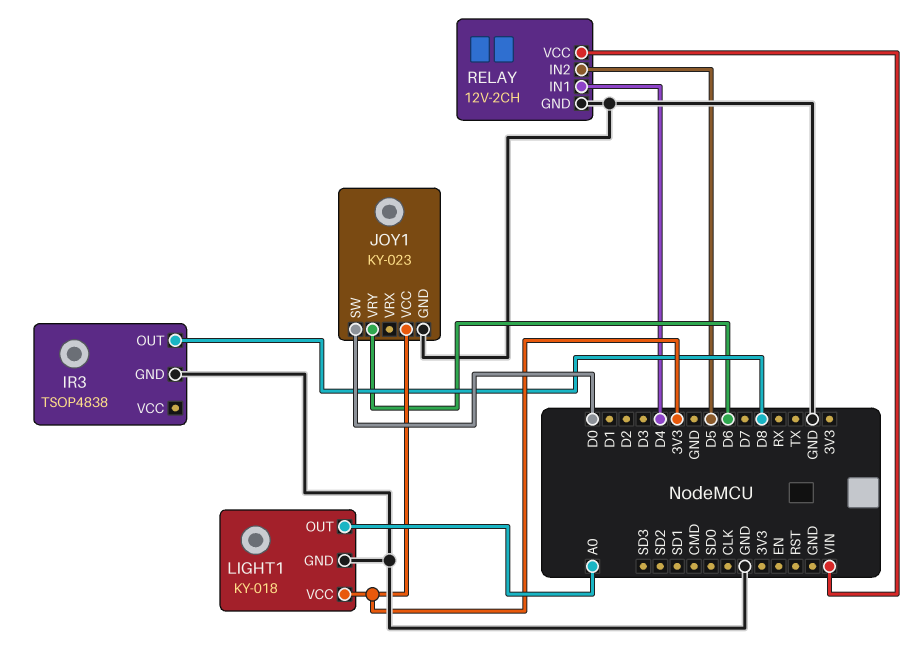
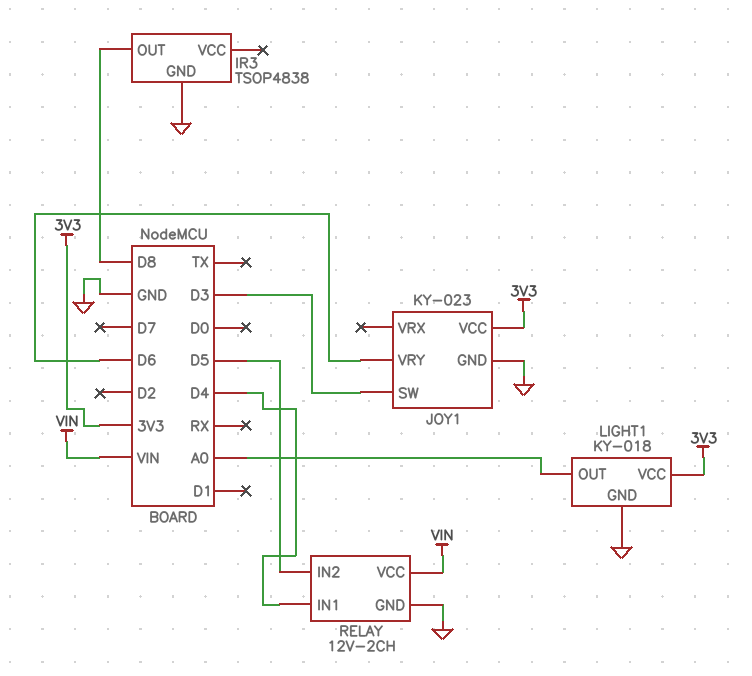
JOY1 pin SW: D0 -> D3

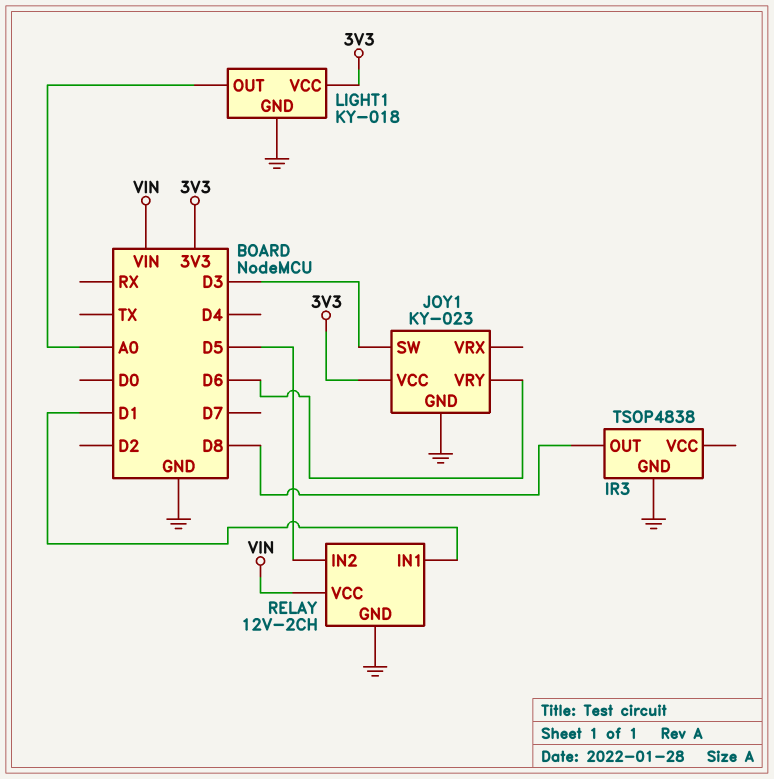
RELAY pin IN1: D4 -> D1

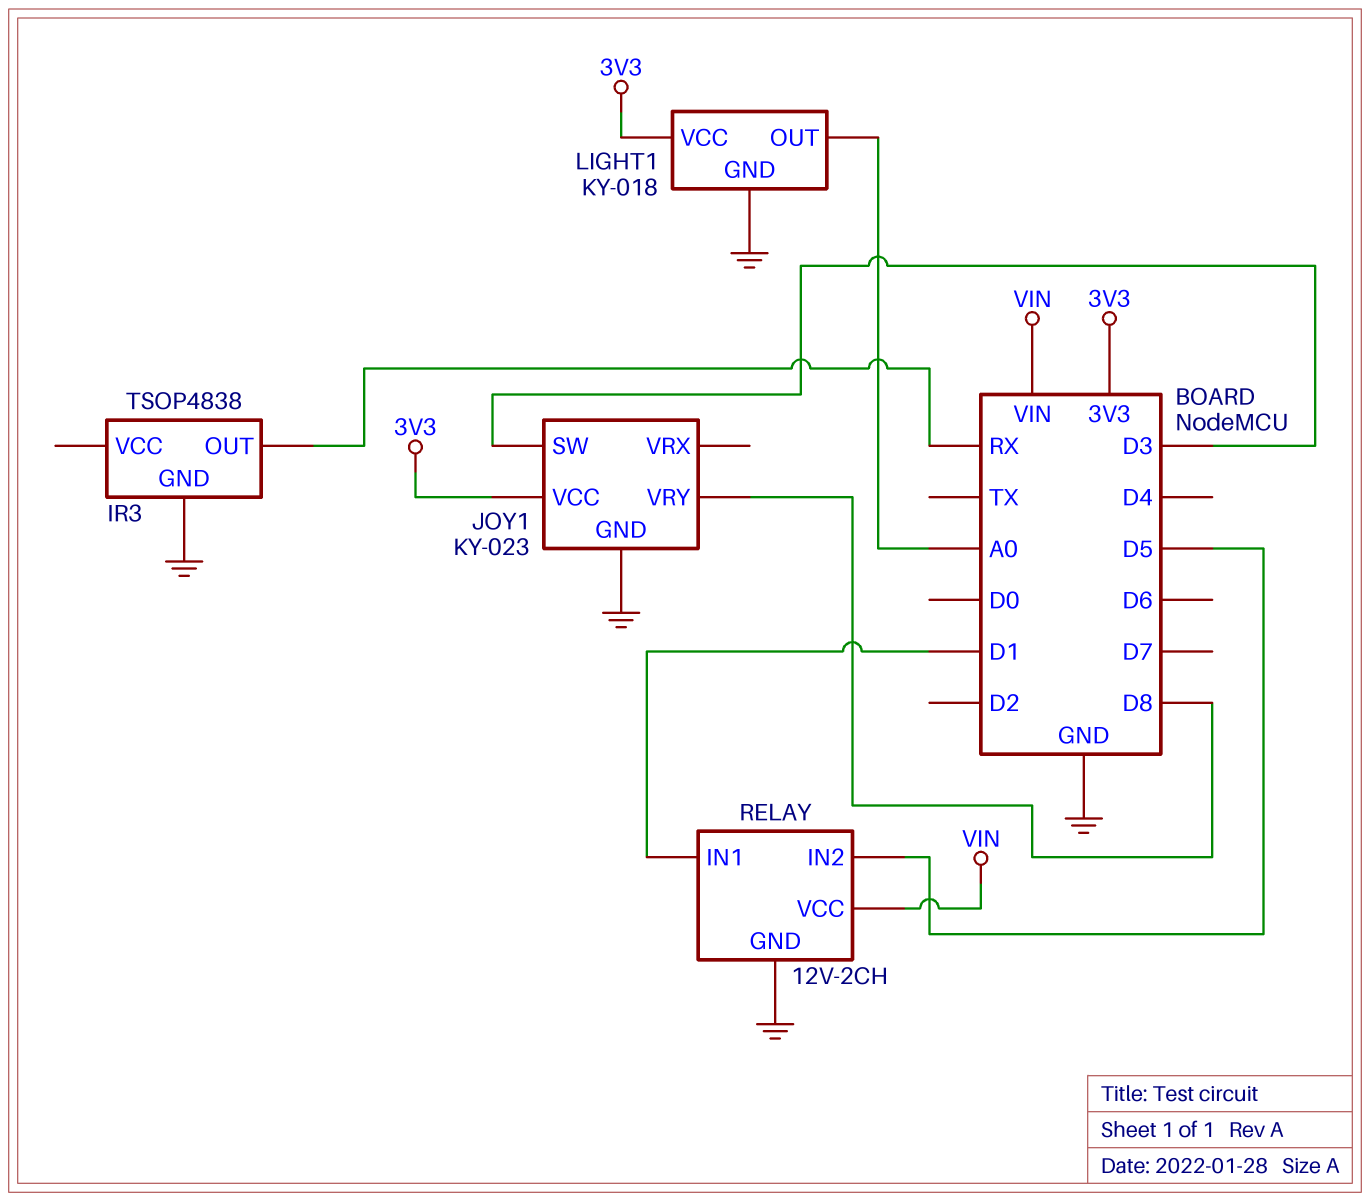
IR3 pin OUT: D8 -> RX
JOY1 pin VRY: D6 -> D8

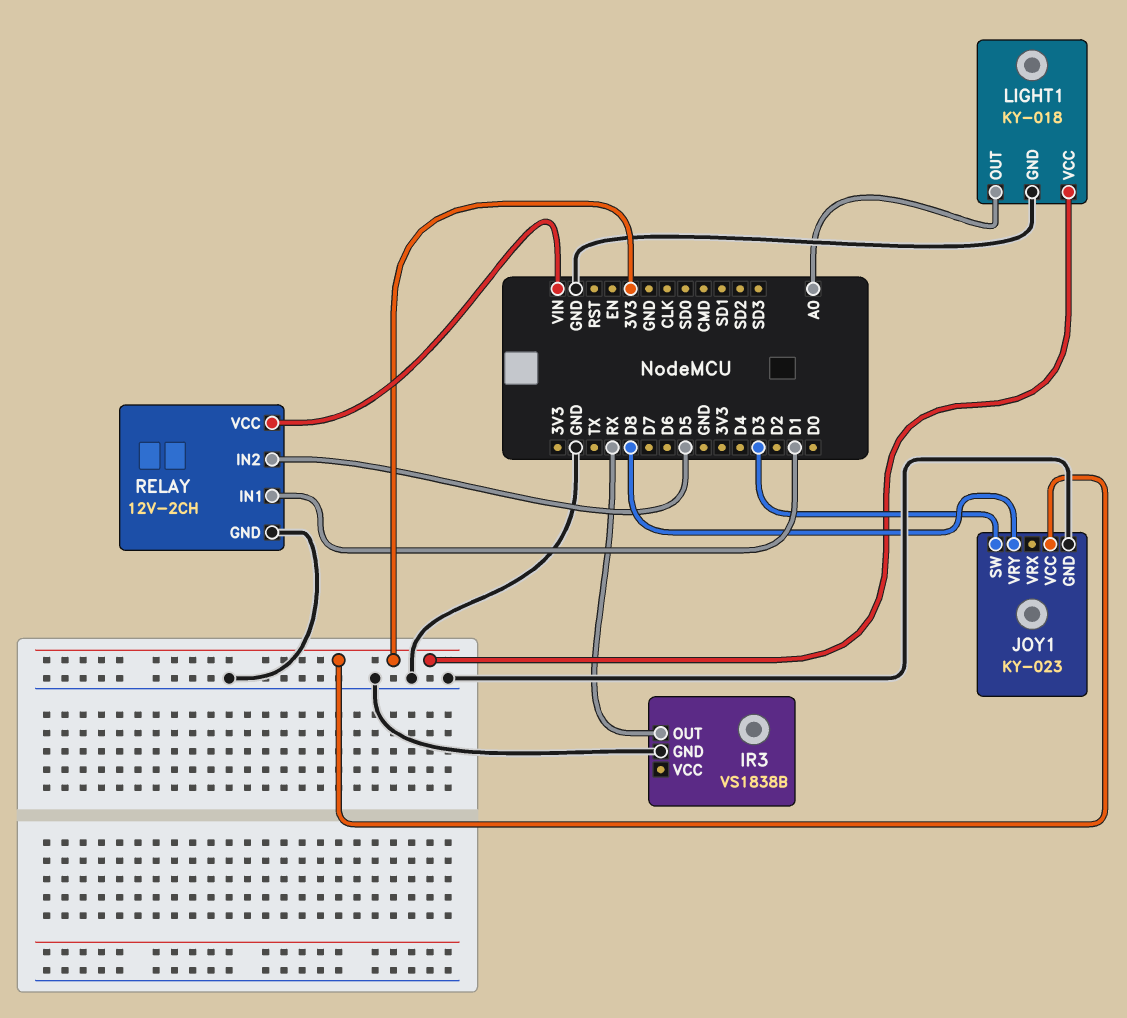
IR3: TSOP4838 -> VS1838B

